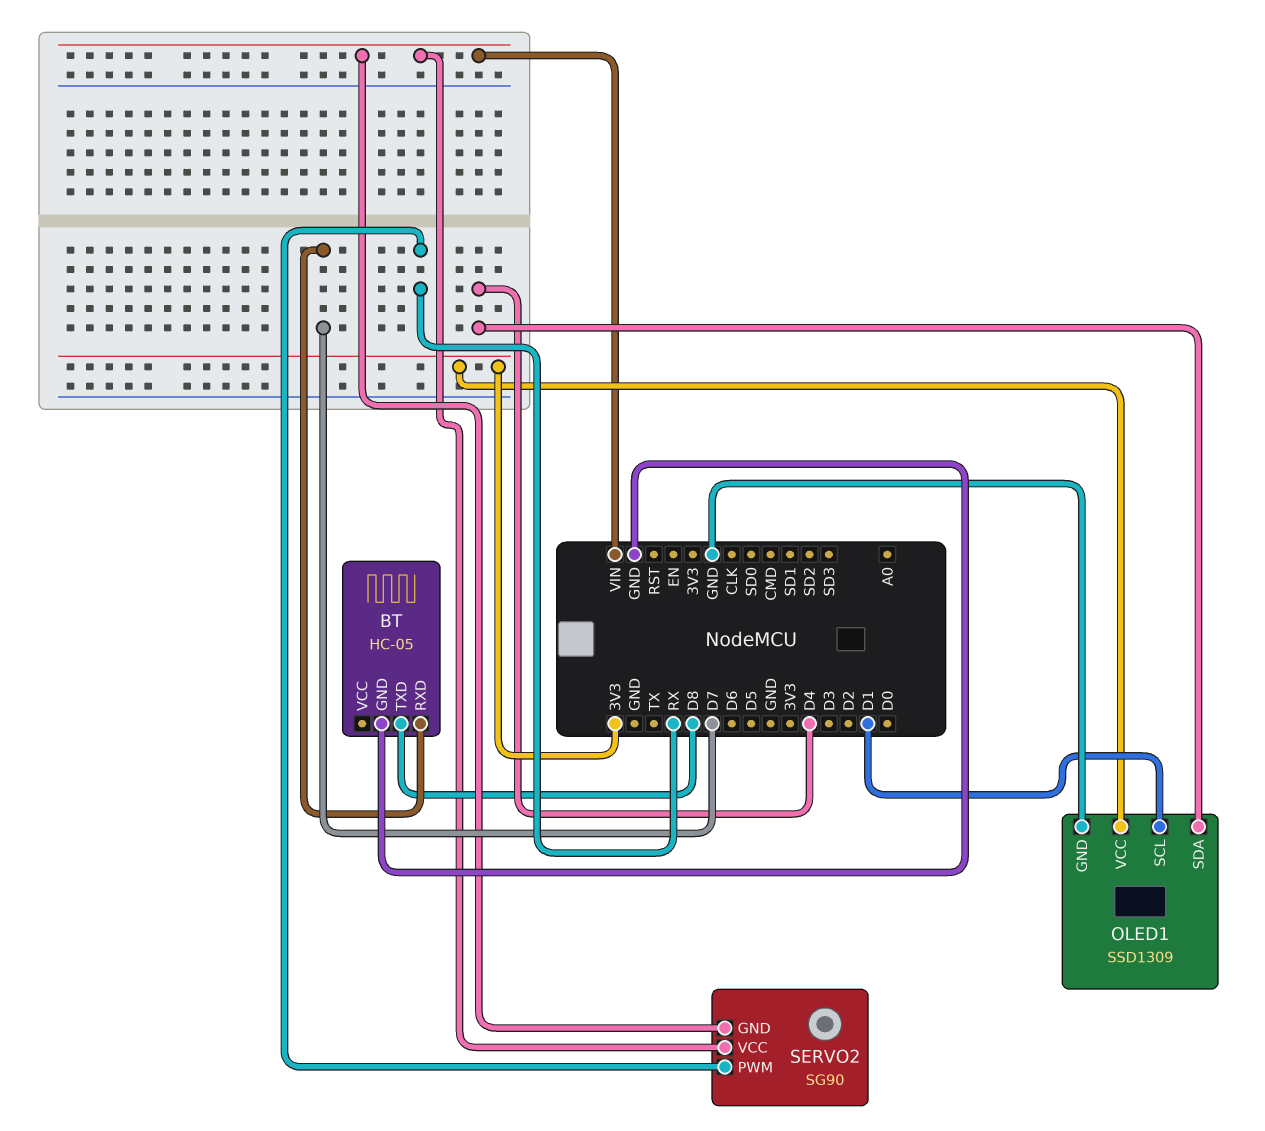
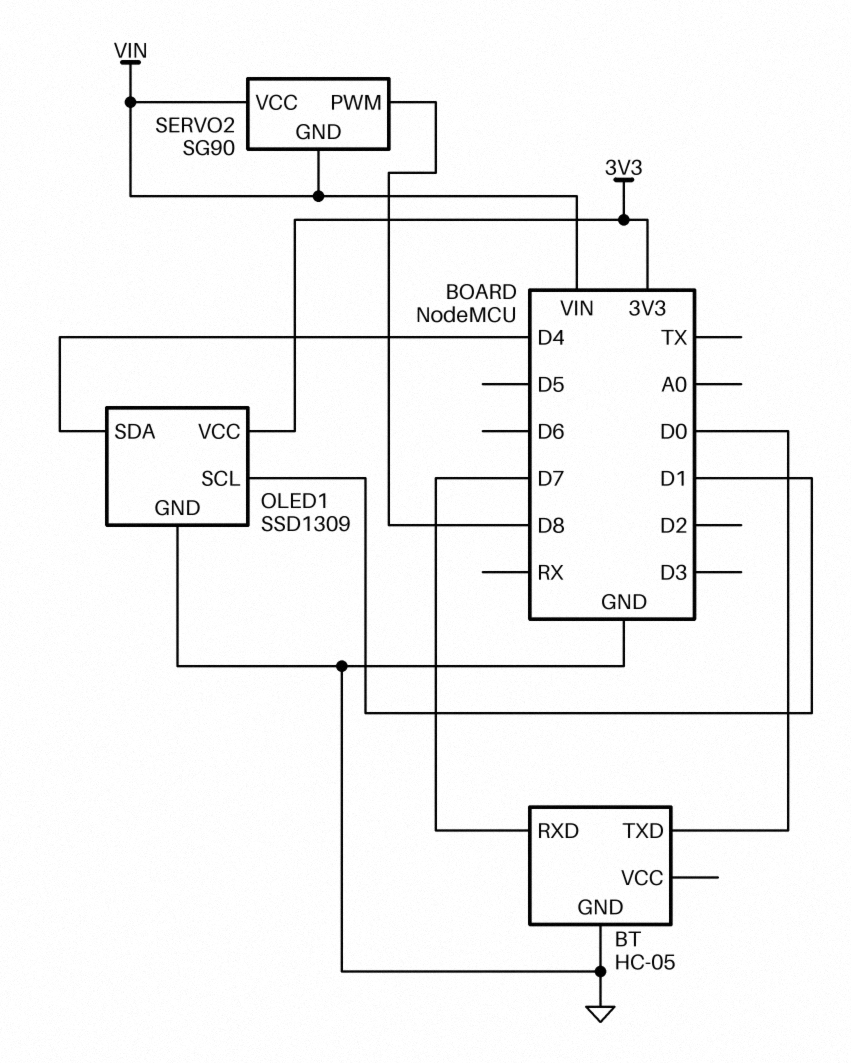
BT pin TXD: D8 -> D0
SERVO2 pin PWM: RX -> D8

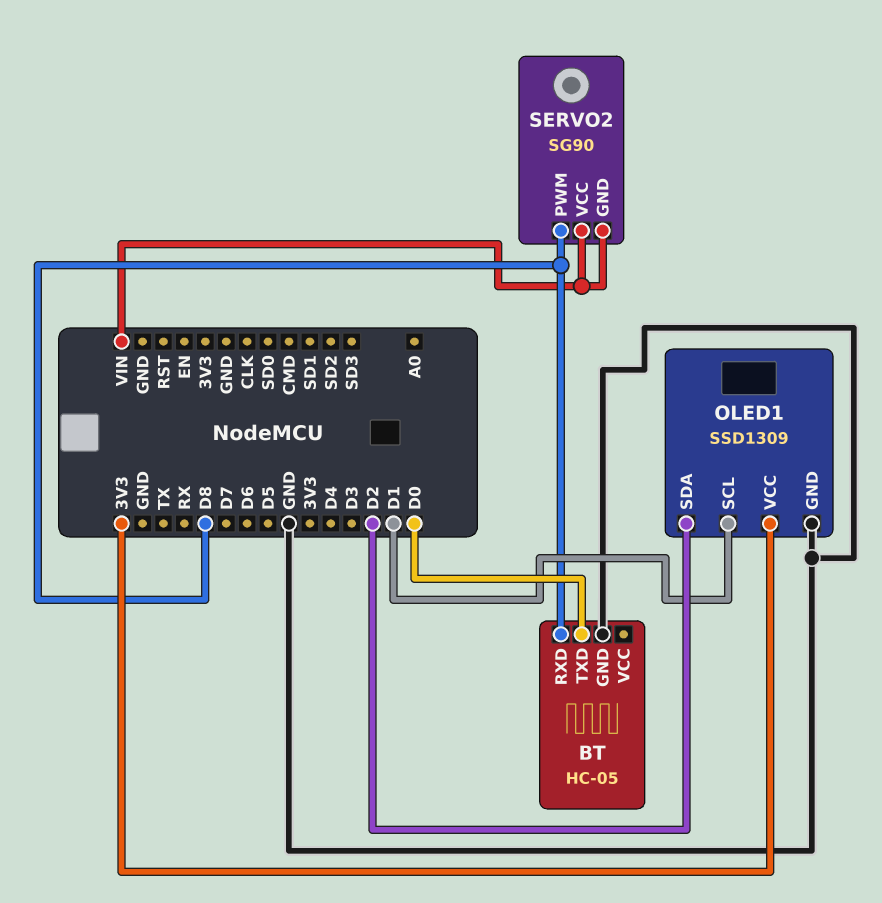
BT pin RXD: D7 -> D8
OLED1 pin SDA: D4 -> D2

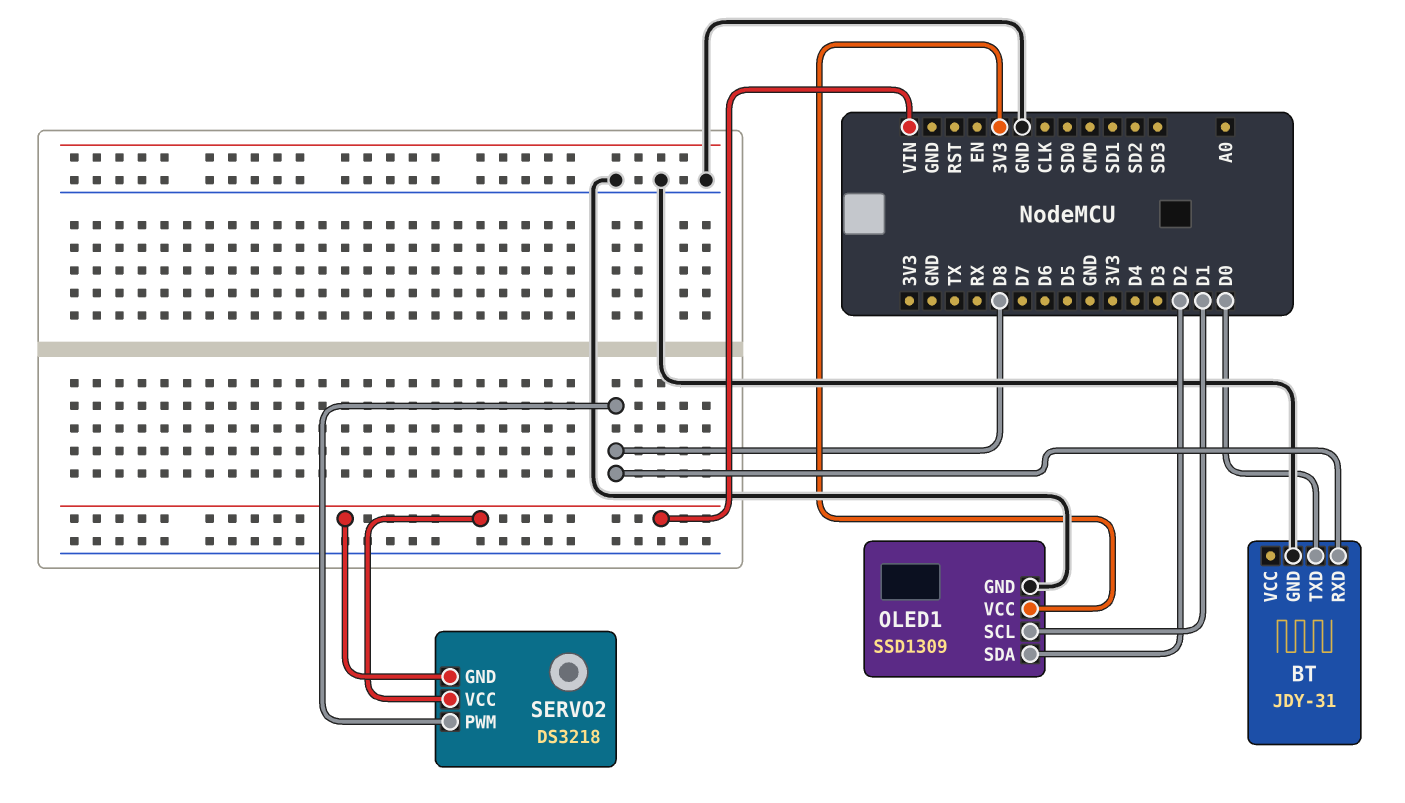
BT: HC-05 -> JDY-31
SERVO2: SG90 -> DS3218

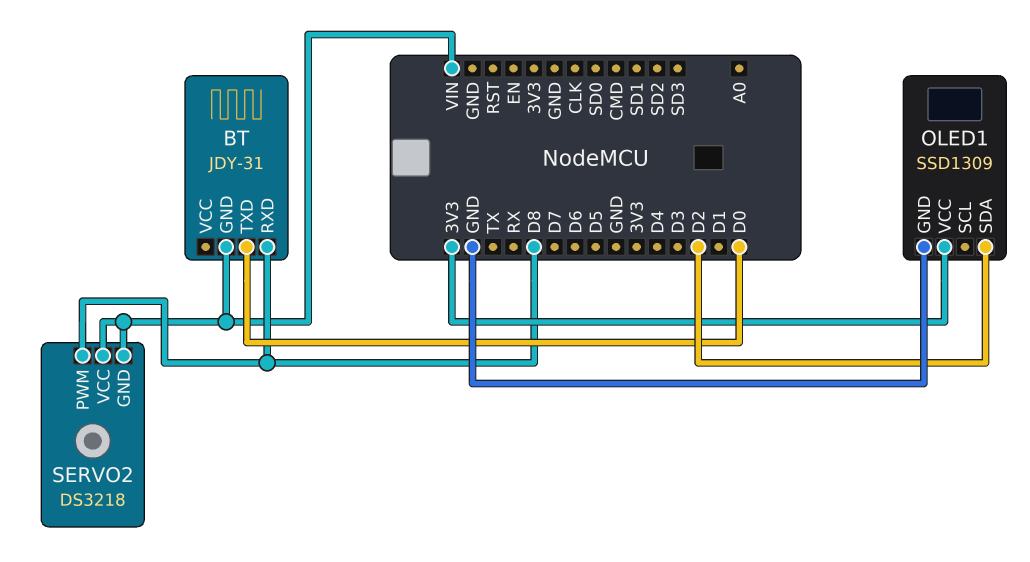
BT pin GND: GND -> VIN
OLED1 pin SCL: D1 -> none

